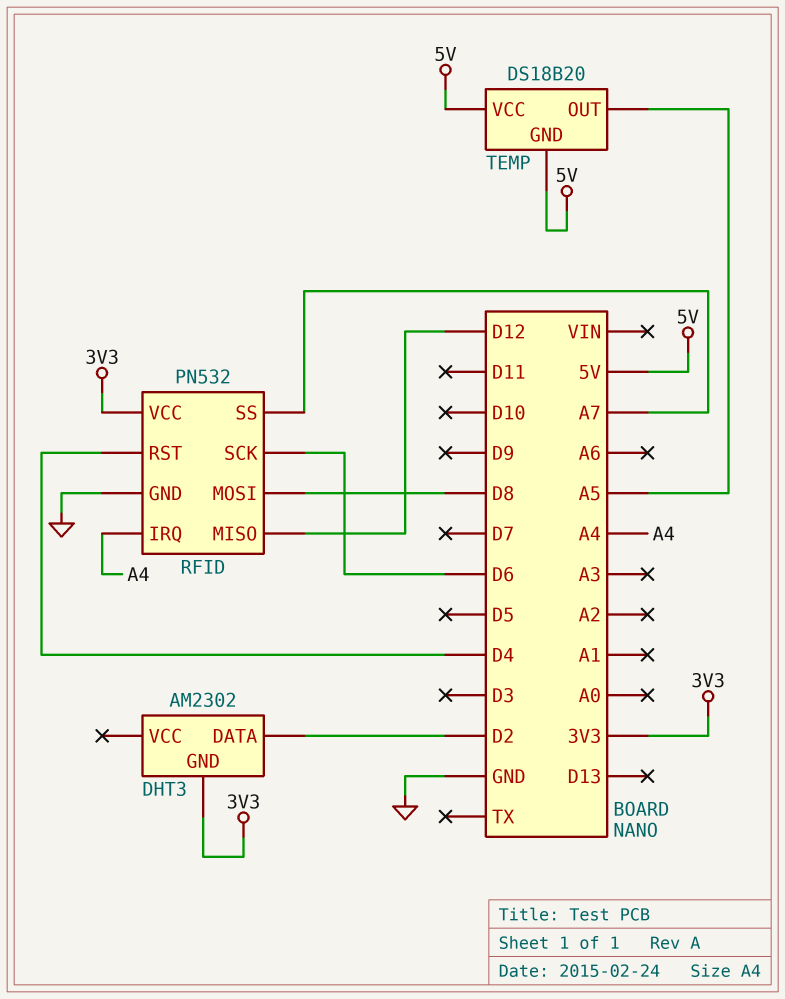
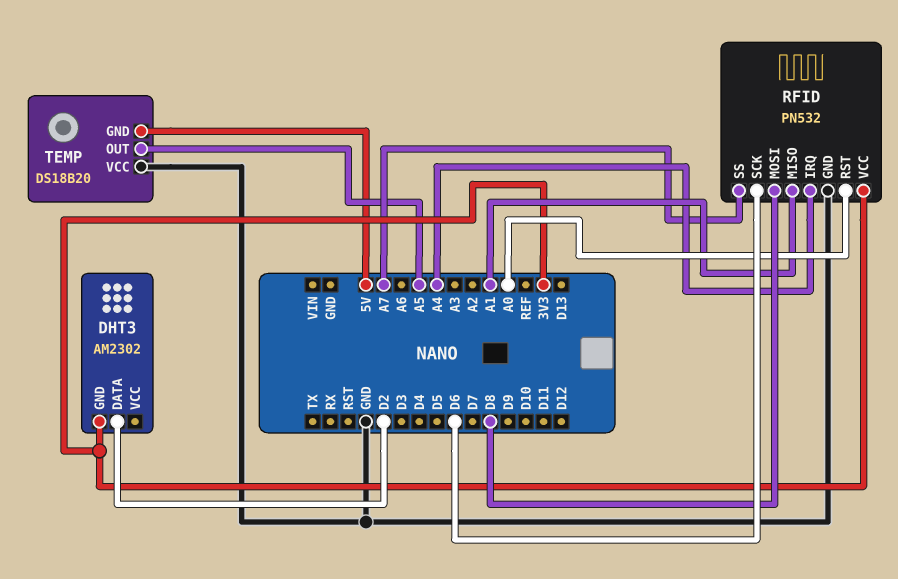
RFID pin MISO: D12 -> A1
RFID pin RST: D4 -> A0
TEMP pin VCC: 5V -> GND

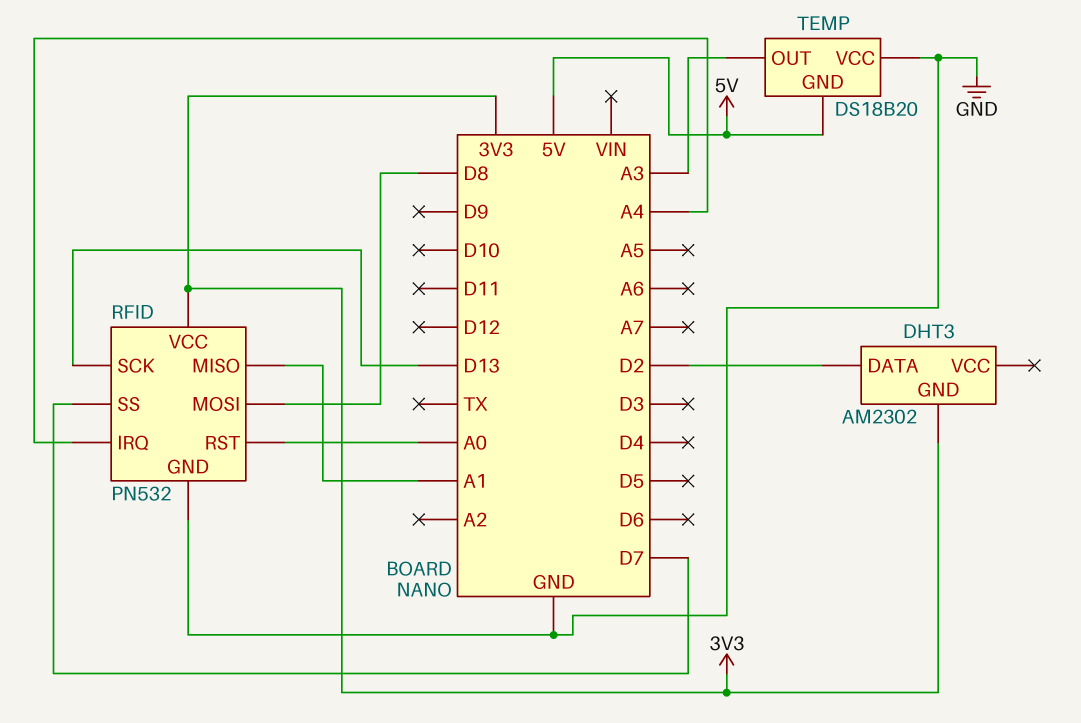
RFID pin SCK: D6 -> D13
RFID pin SS: A7 -> D7
TEMP pin OUT: A5 -> A3

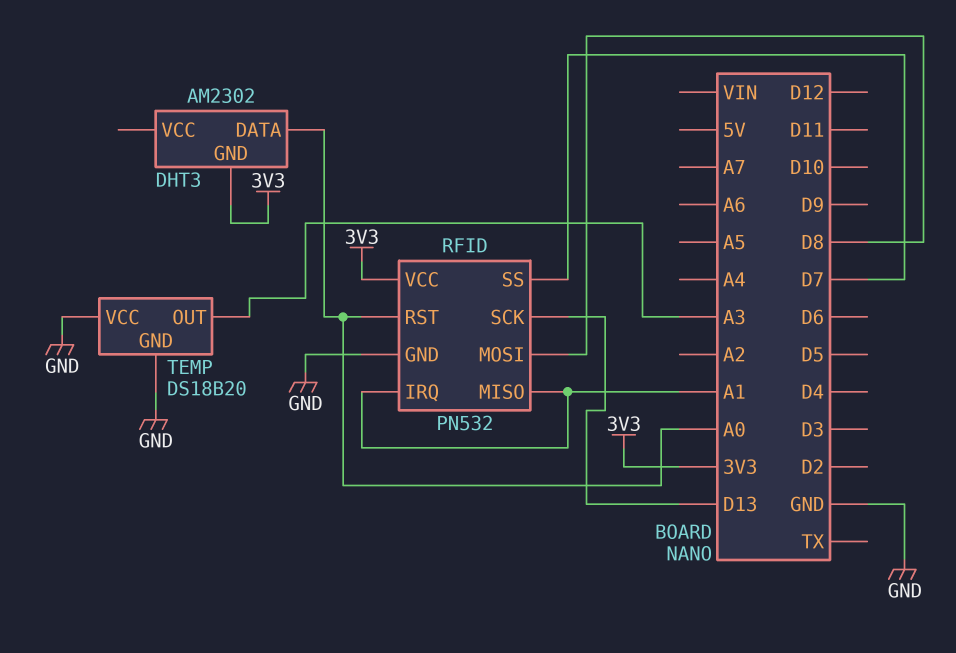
DHT3 pin DATA: D2 -> A0
RFID pin IRQ: A4 -> A1
TEMP pin GND: 5V -> GND

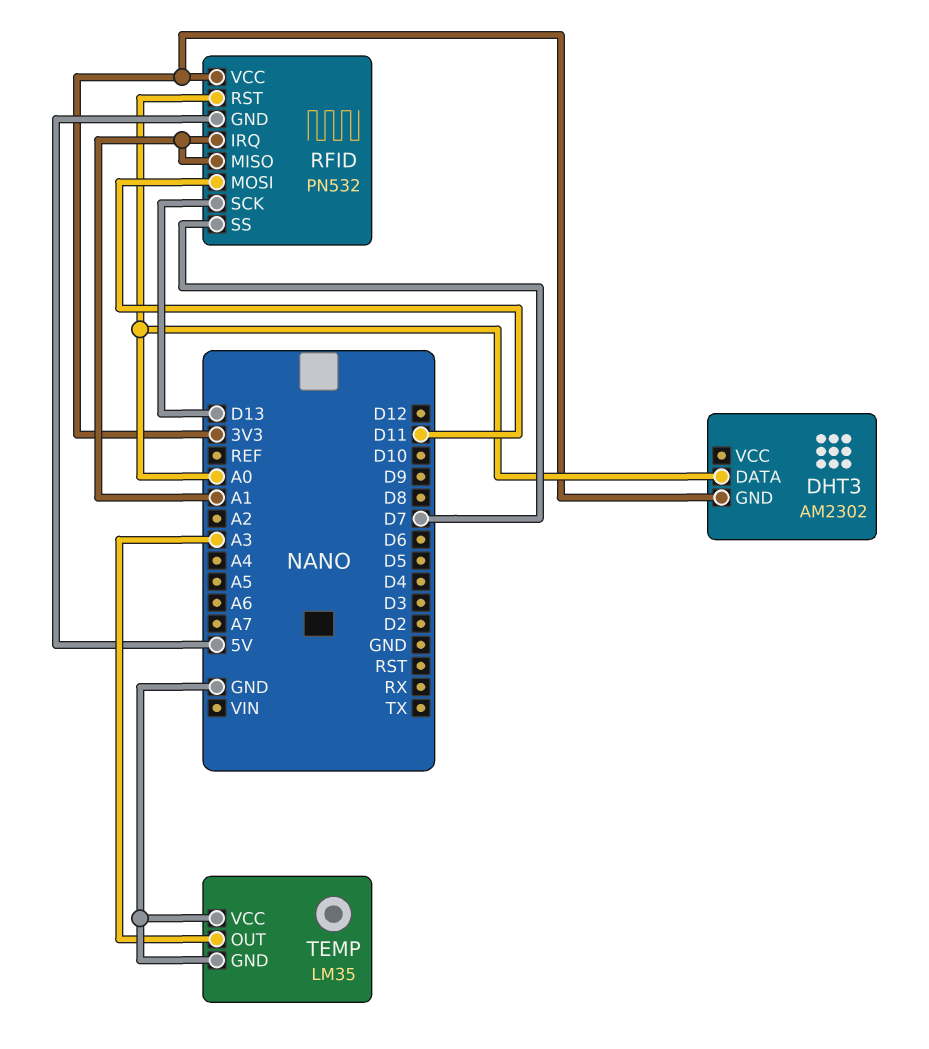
RFID pin GND: GND -> 5V
RFID pin MOSI: D8 -> D11
TEMP: DS18B20 -> LM35

